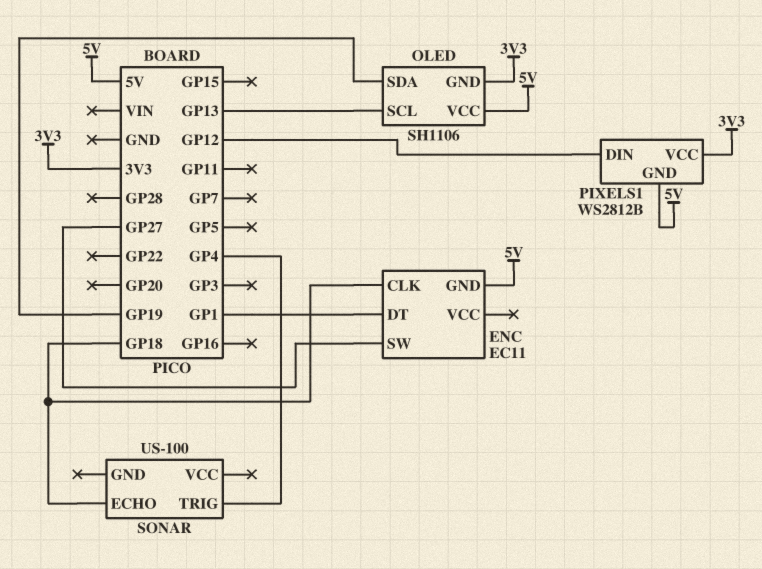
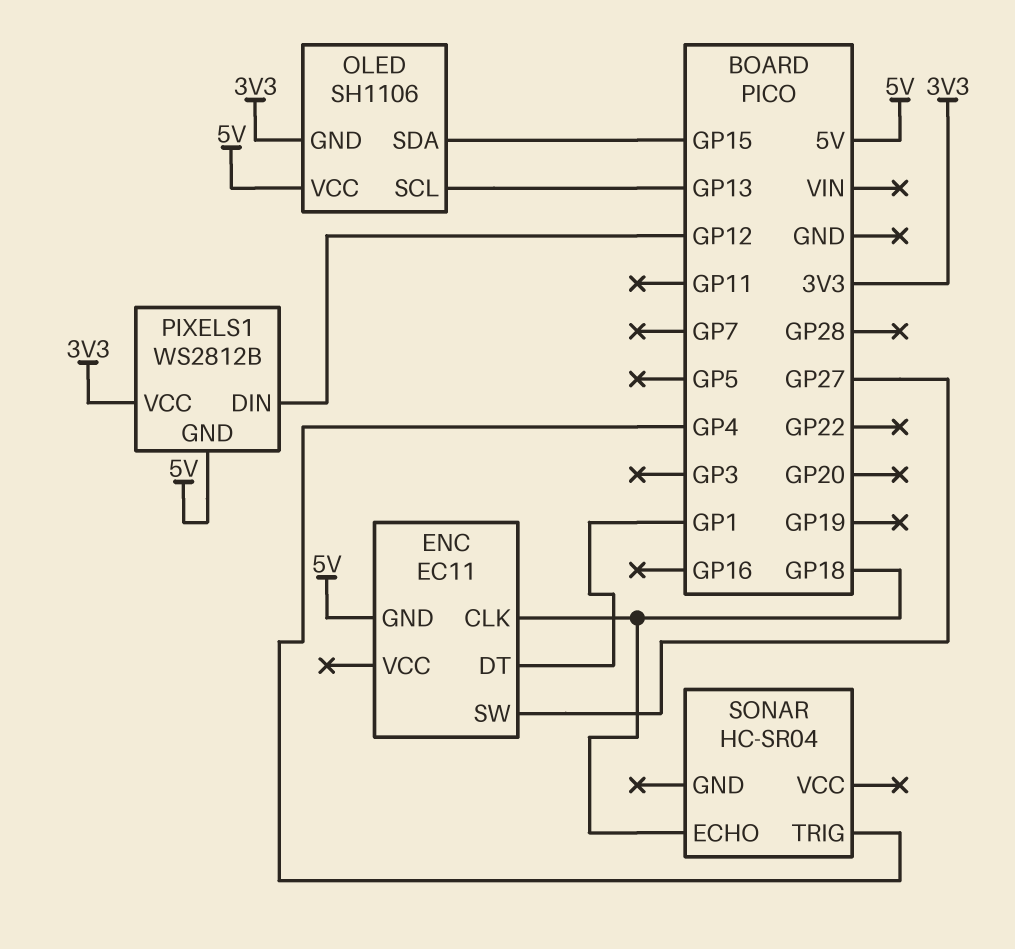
OLED pin SDA: GP19 -> GP15
SONAR: US-100 -> HC-SR04

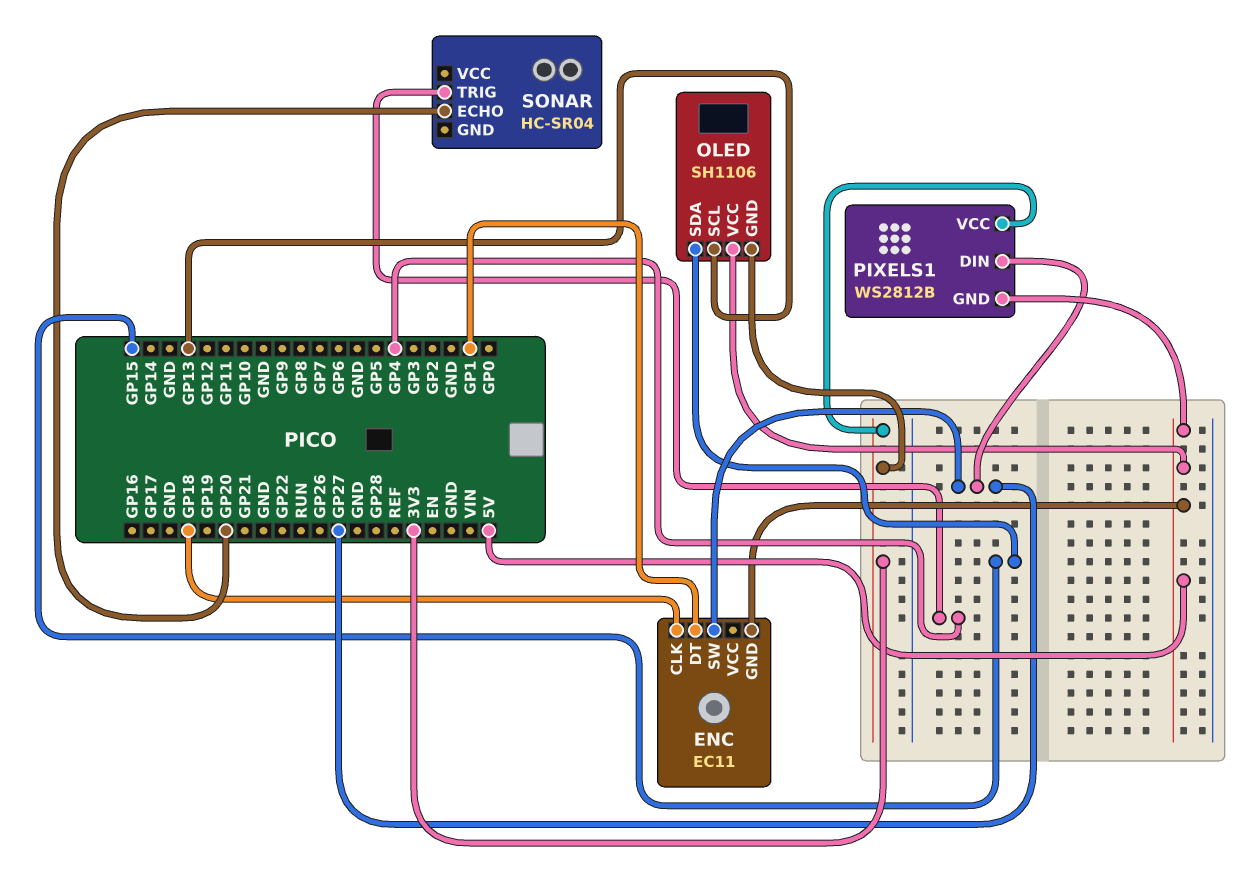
PIXELS1 pin DIN: GP12 -> GP27
SONAR pin ECHO: GP18 -> GP20

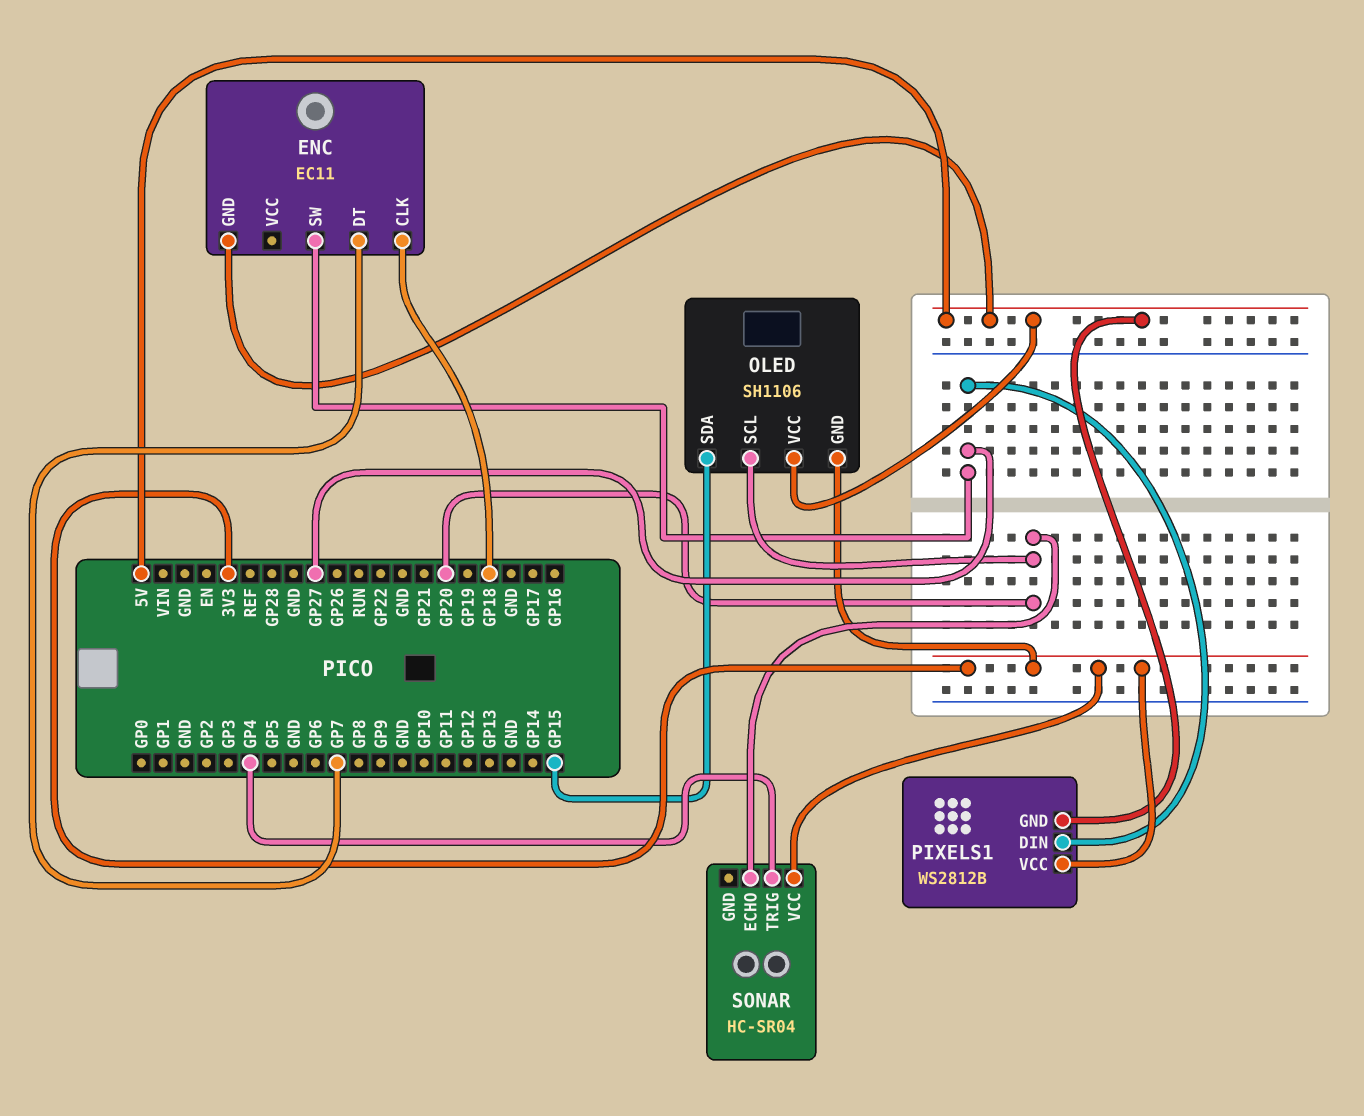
ENC pin DT: GP1 -> GP7
OLED pin SCL: GP13 -> GP20
SONAR pin VCC: none -> 3V3

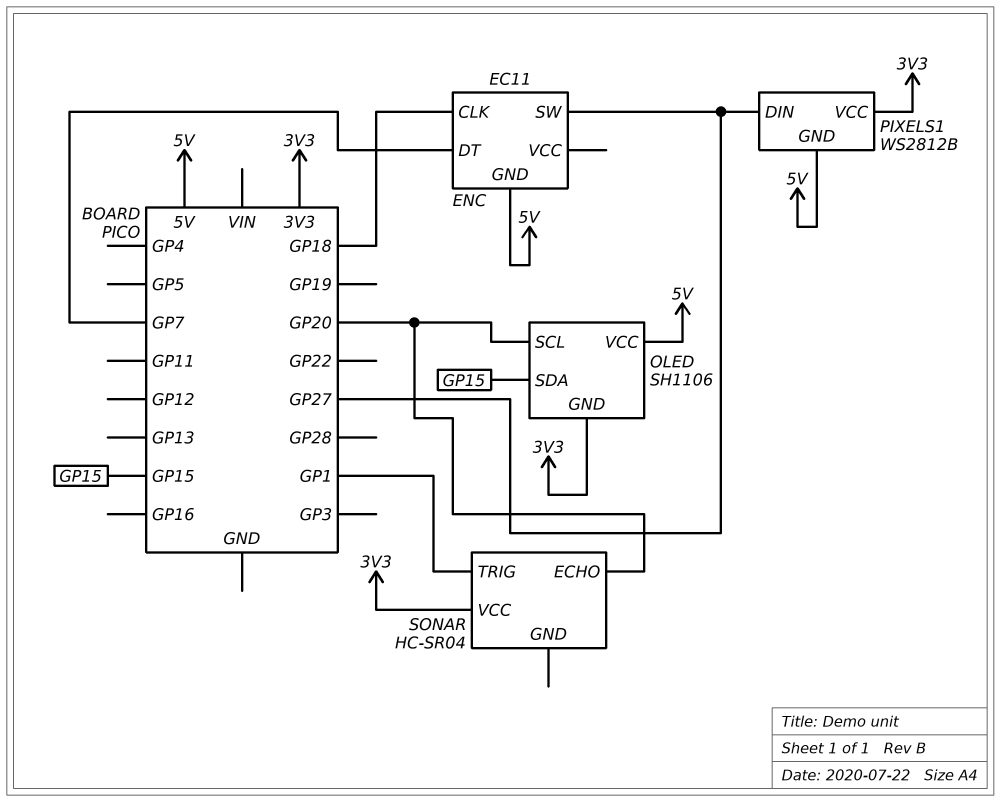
SONAR pin TRIG: GP4 -> GP1

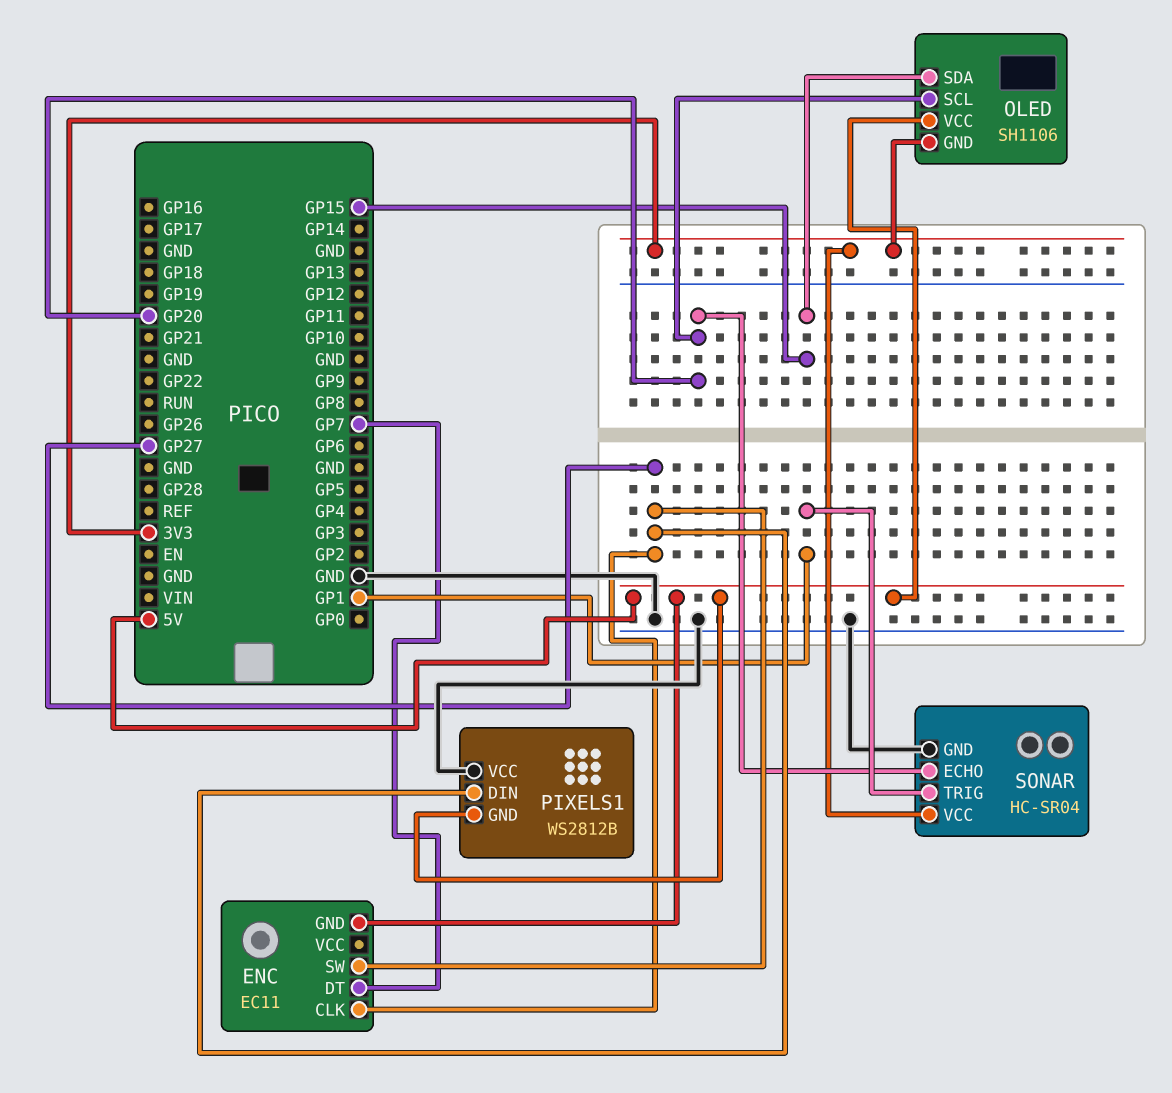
ENC pin CLK: GP18 -> GP27
PIXELS1 pin VCC: 3V3 -> GND
SONAR pin GND: none -> GND

